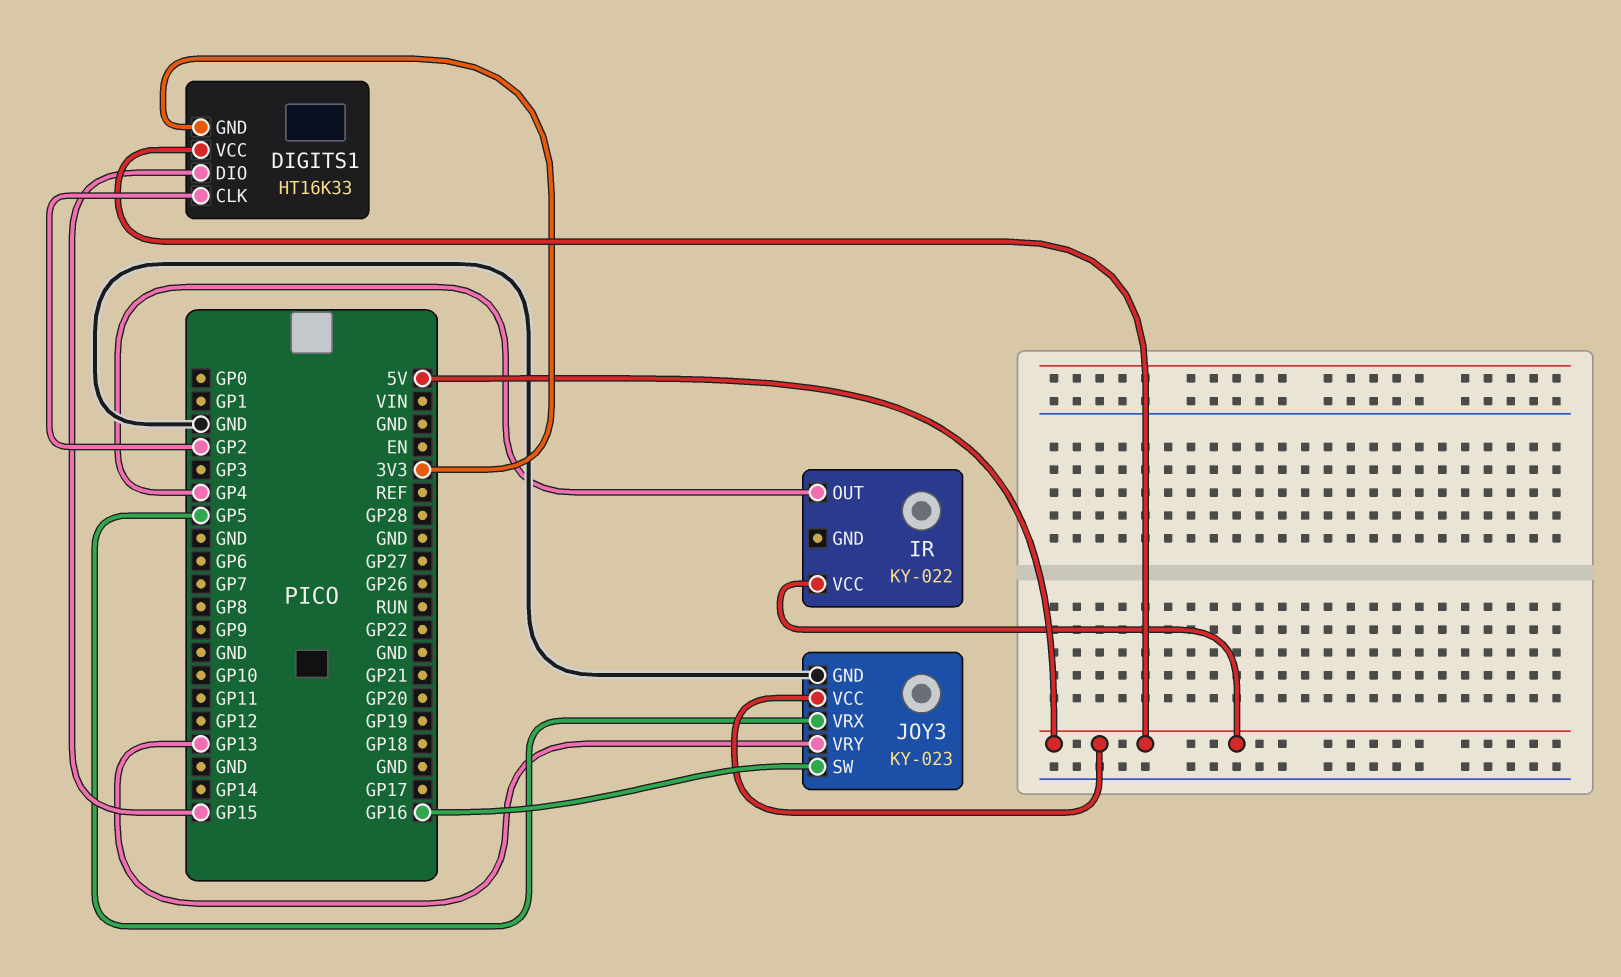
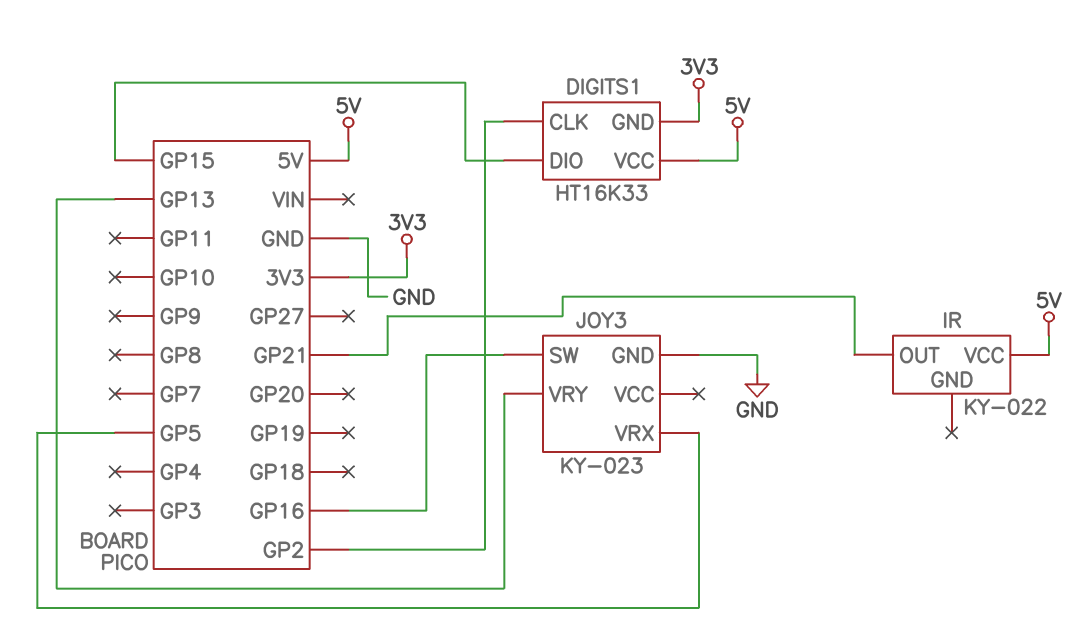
IR pin OUT: GP4 -> GP21
JOY3 pin VCC: 5V -> none

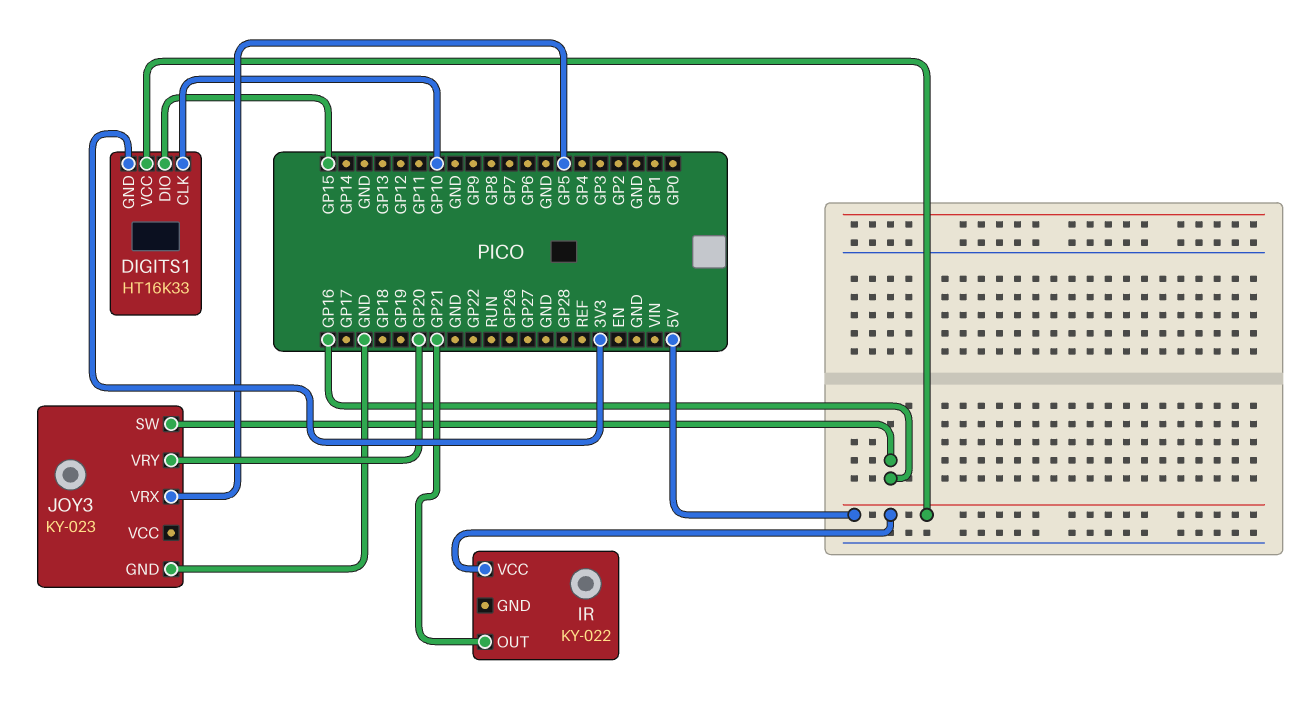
DIGITS1 pin CLK: GP2 -> GP10
JOY3 pin VRY: GP13 -> GP20

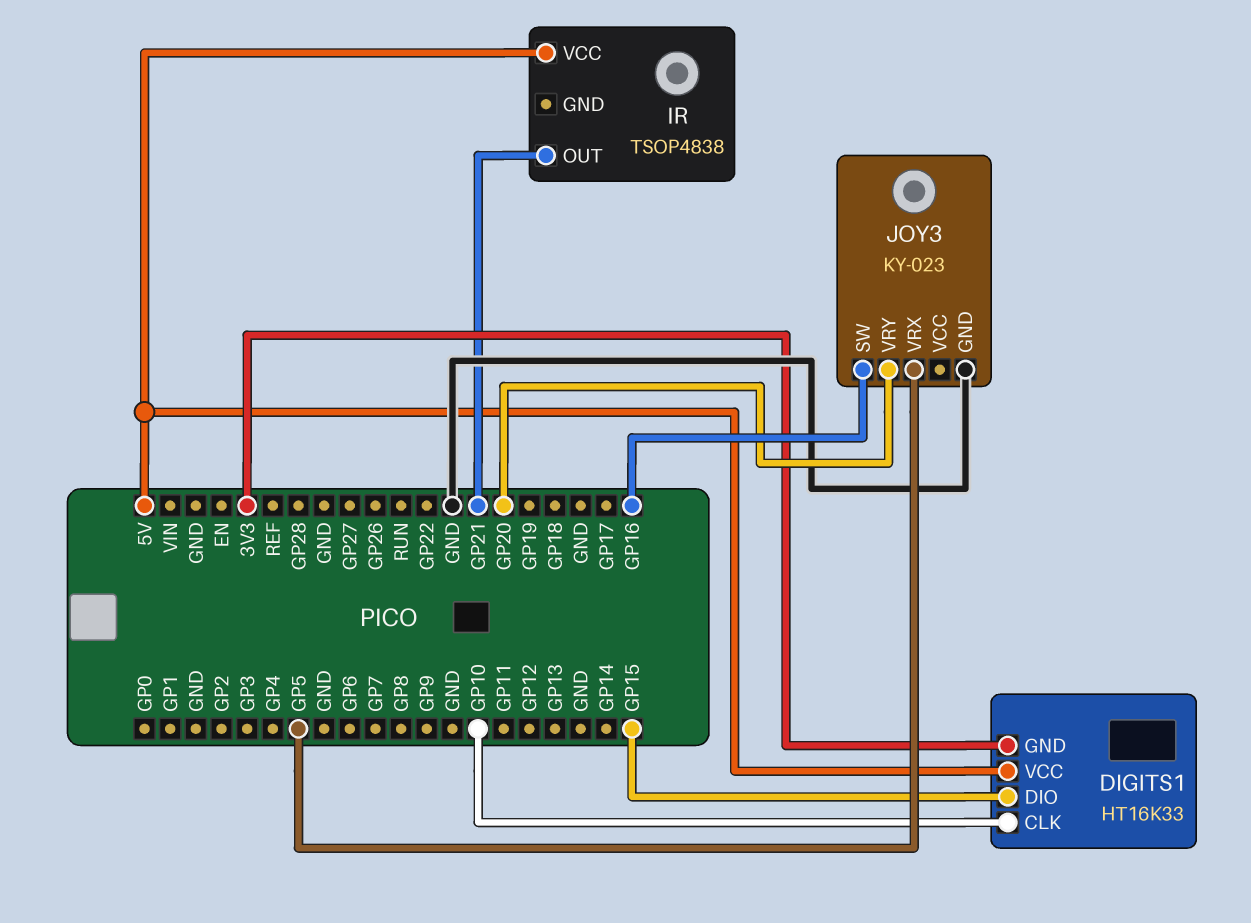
IR: KY-022 -> TSOP4838

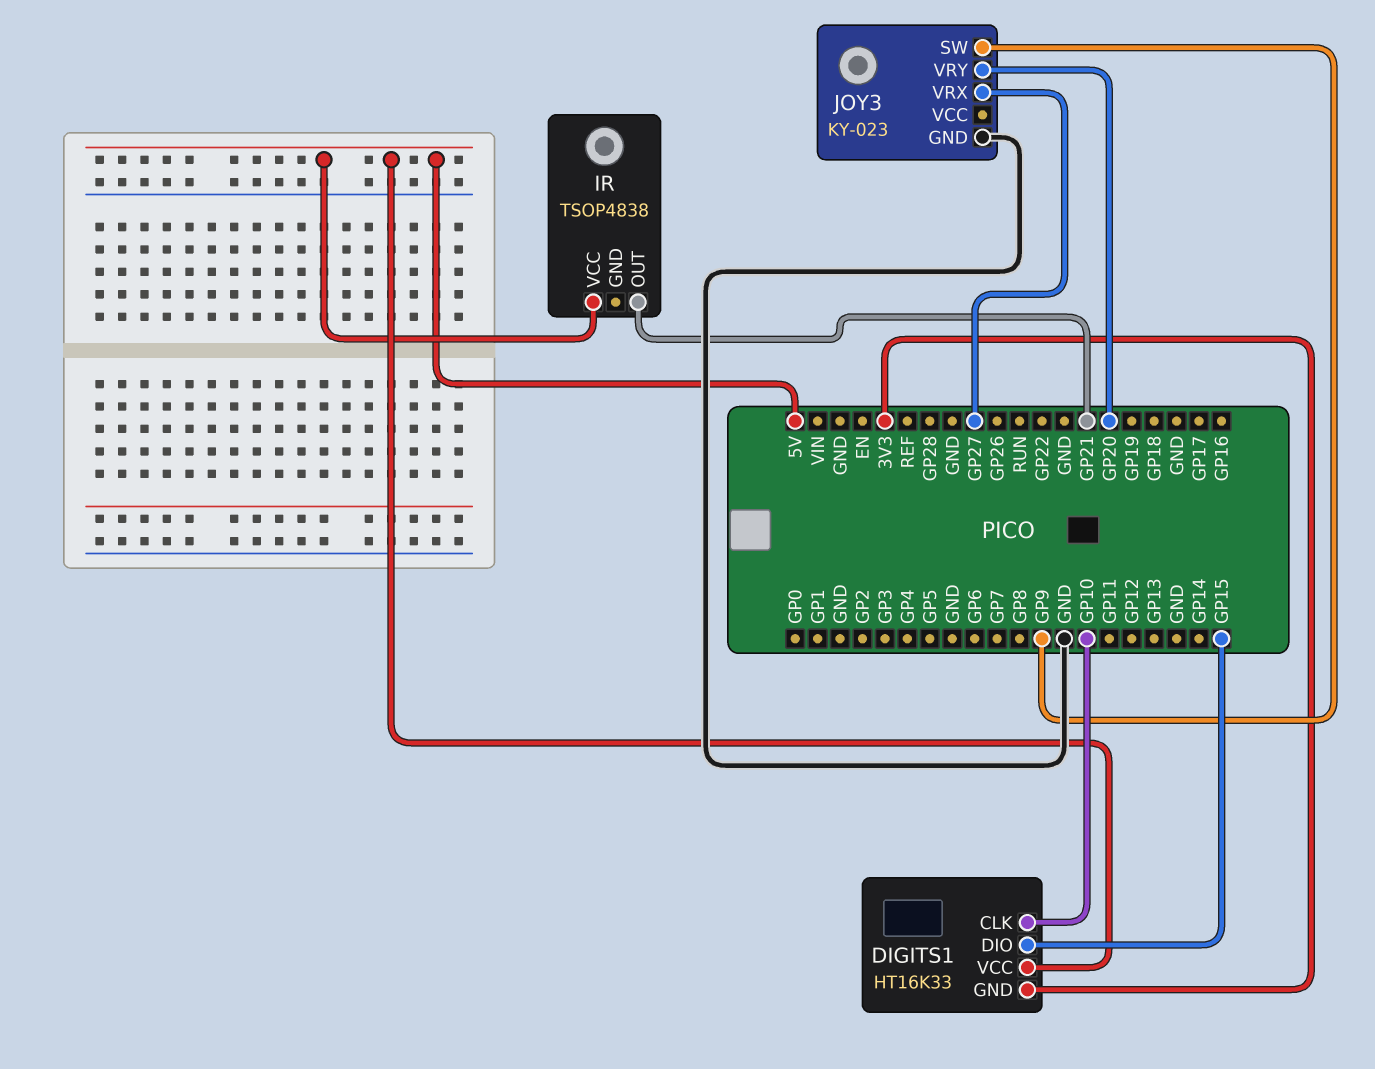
JOY3 pin SW: GP16 -> GP9
JOY3 pin VRX: GP5 -> GP27

